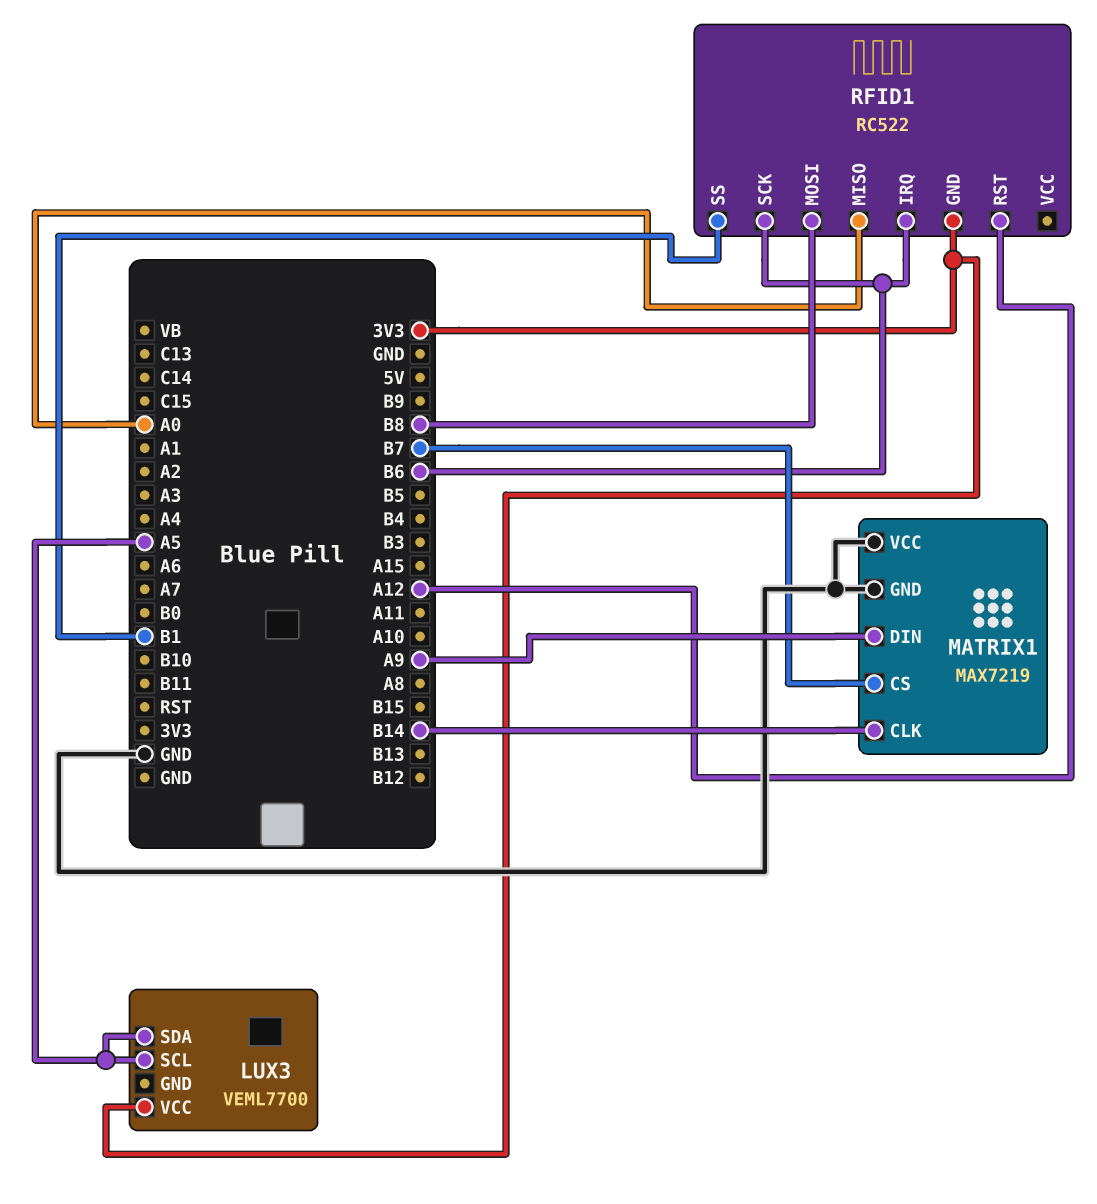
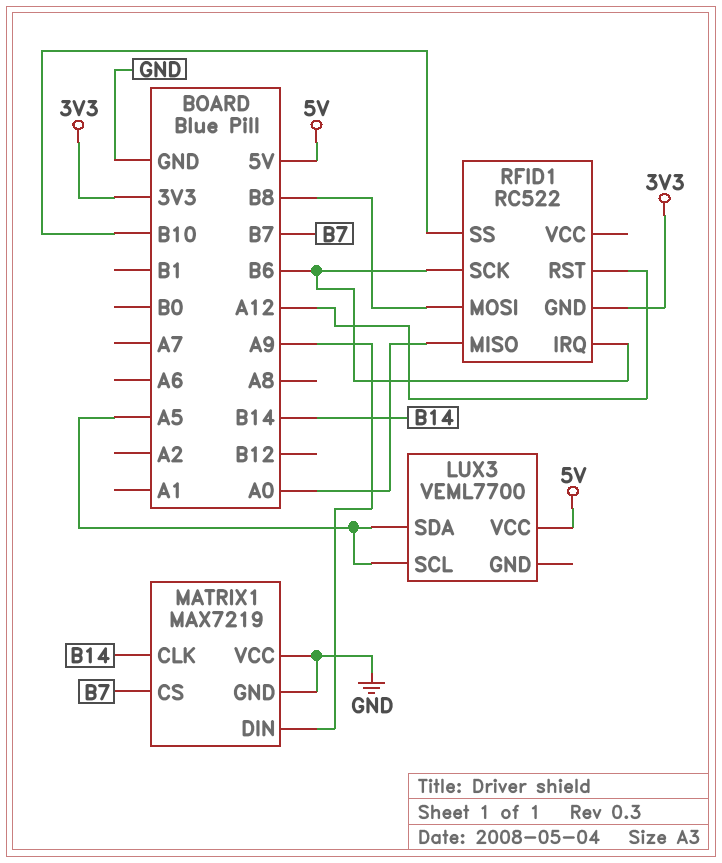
LUX3 pin VCC: 3V3 -> 5V
RFID1 pin SS: B1 -> B10

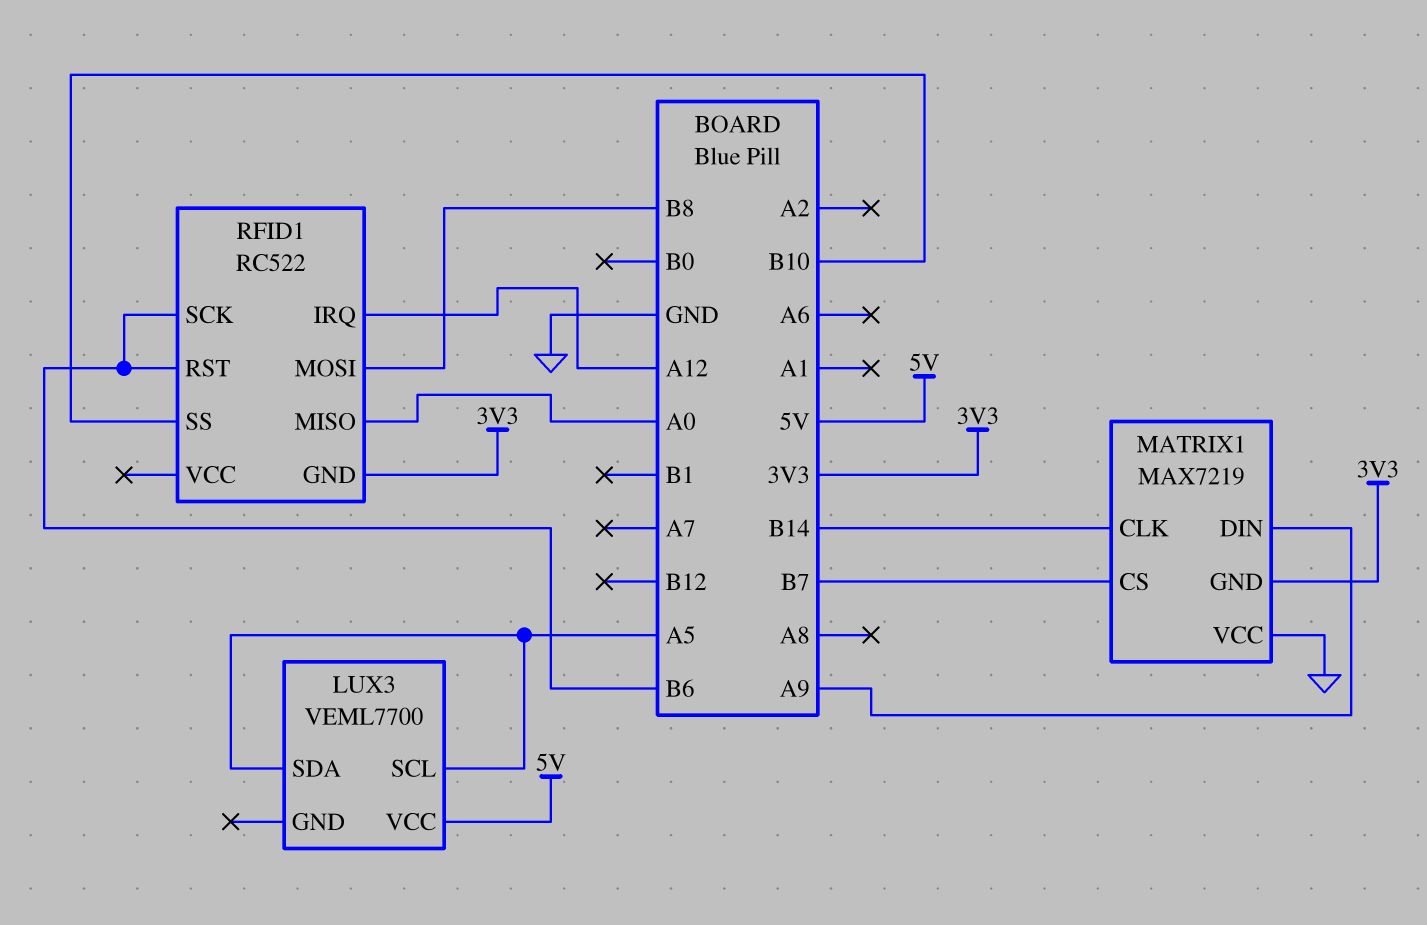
MATRIX1 pin GND: GND -> 3V3
RFID1 pin IRQ: B6 -> A12
RFID1 pin RST: A12 -> B6

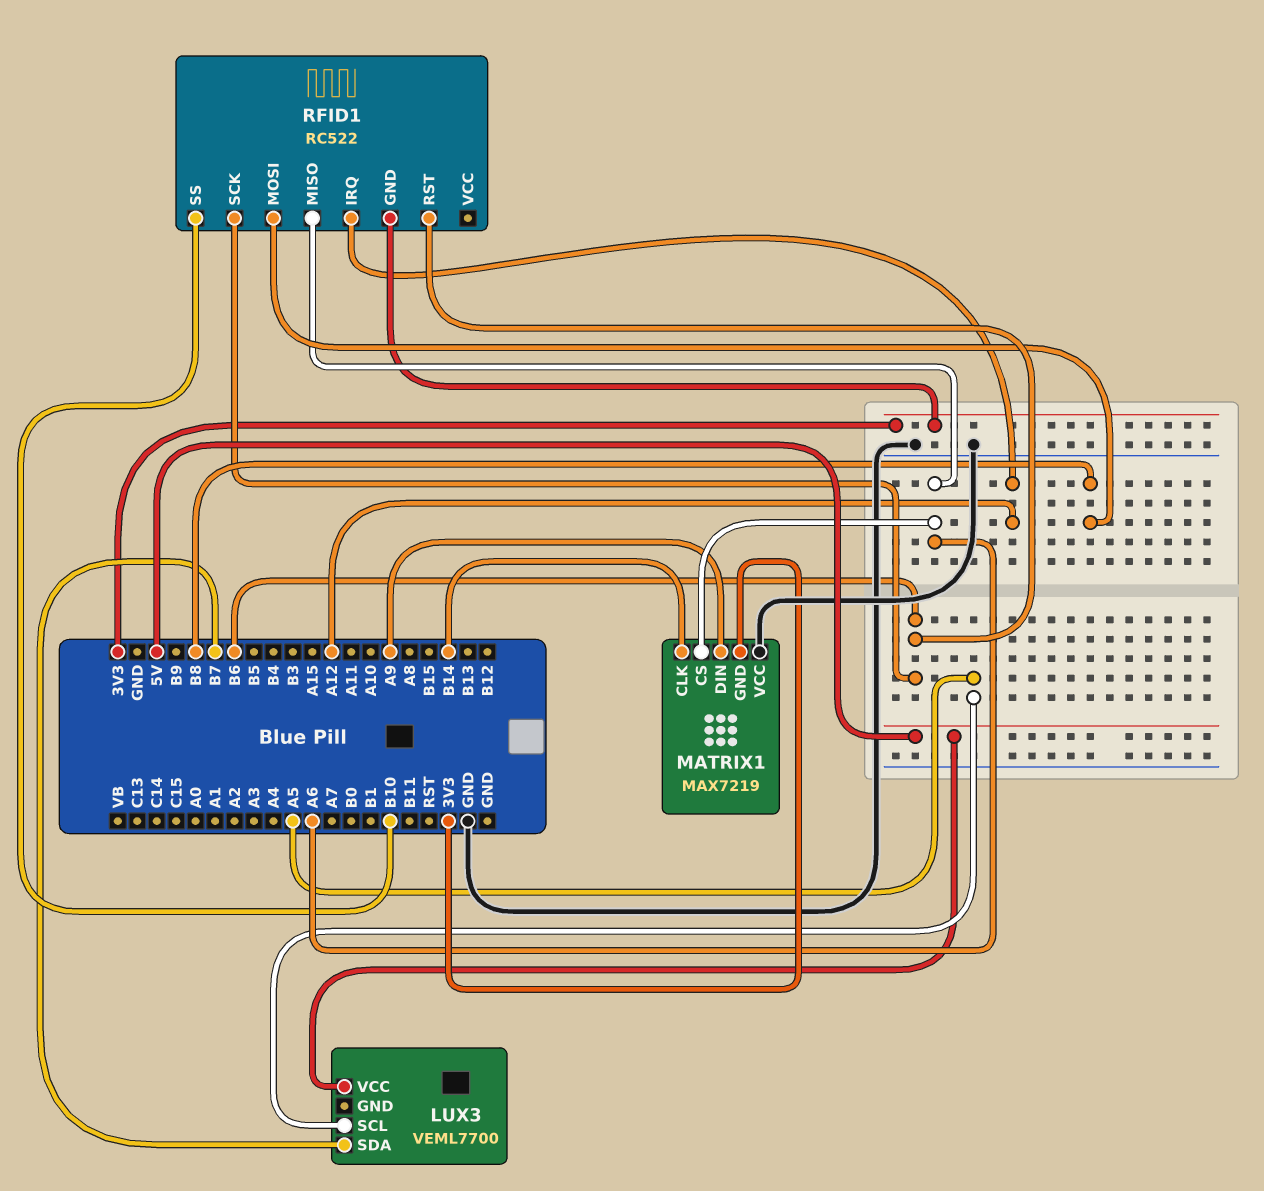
LUX3 pin SDA: A5 -> B7
MATRIX1 pin CS: B7 -> A6
RFID1 pin MISO: A0 -> A6

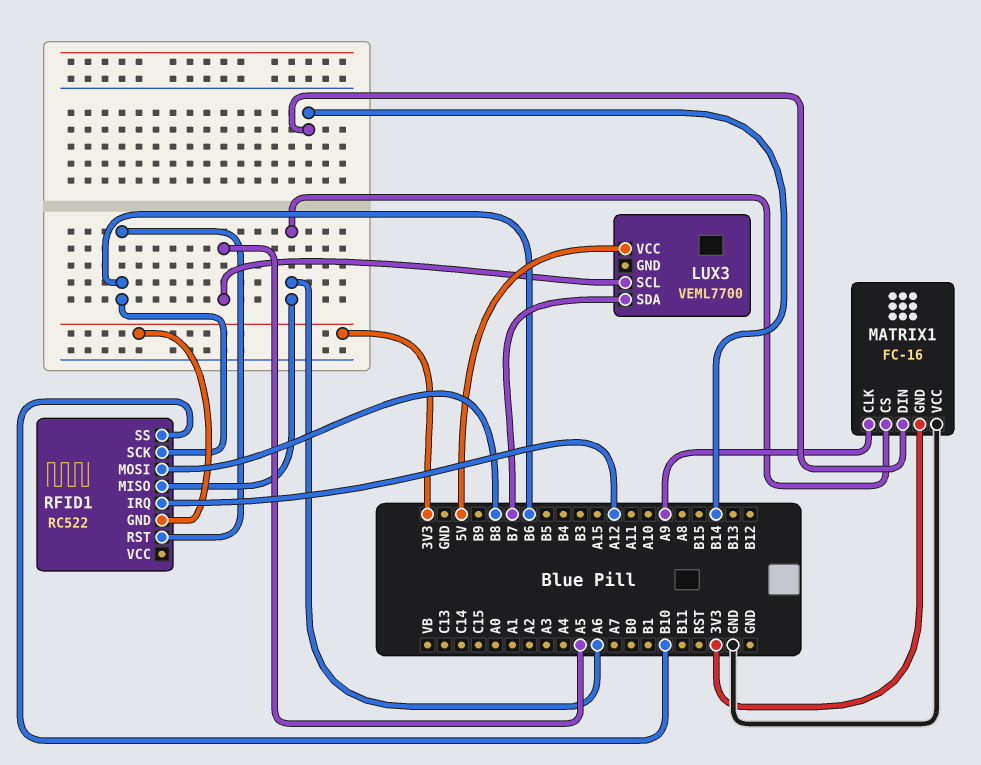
MATRIX1: MAX7219 -> FC-16
MATRIX1 pin CLK: B14 -> A9
MATRIX1 pin DIN: A9 -> B14

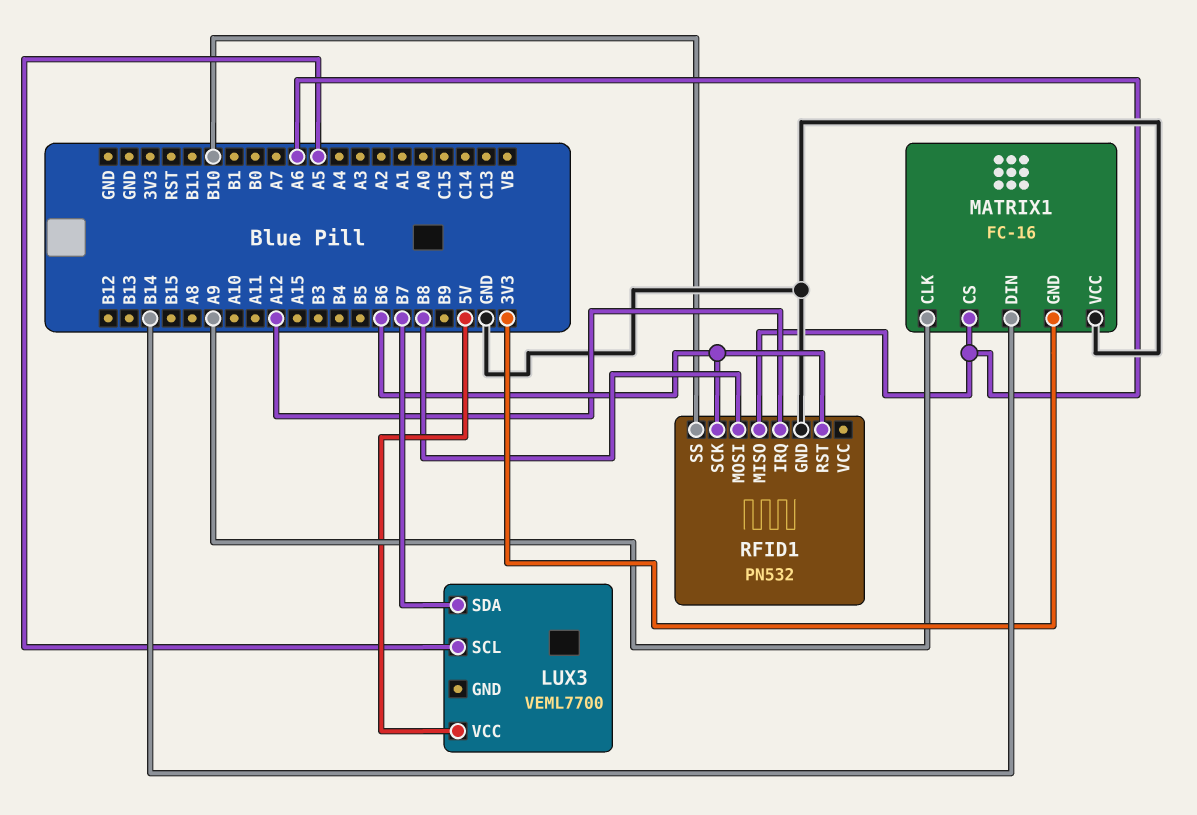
RFID1: RC522 -> PN532
RFID1 pin GND: 3V3 -> GND

